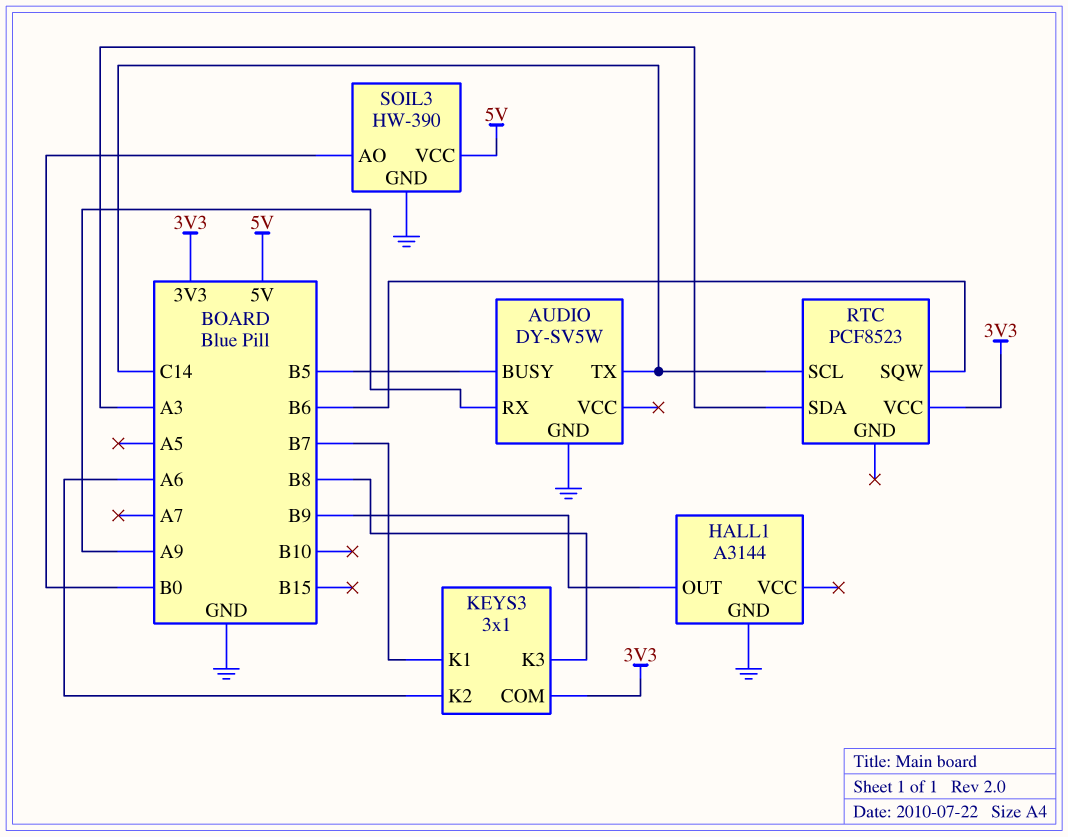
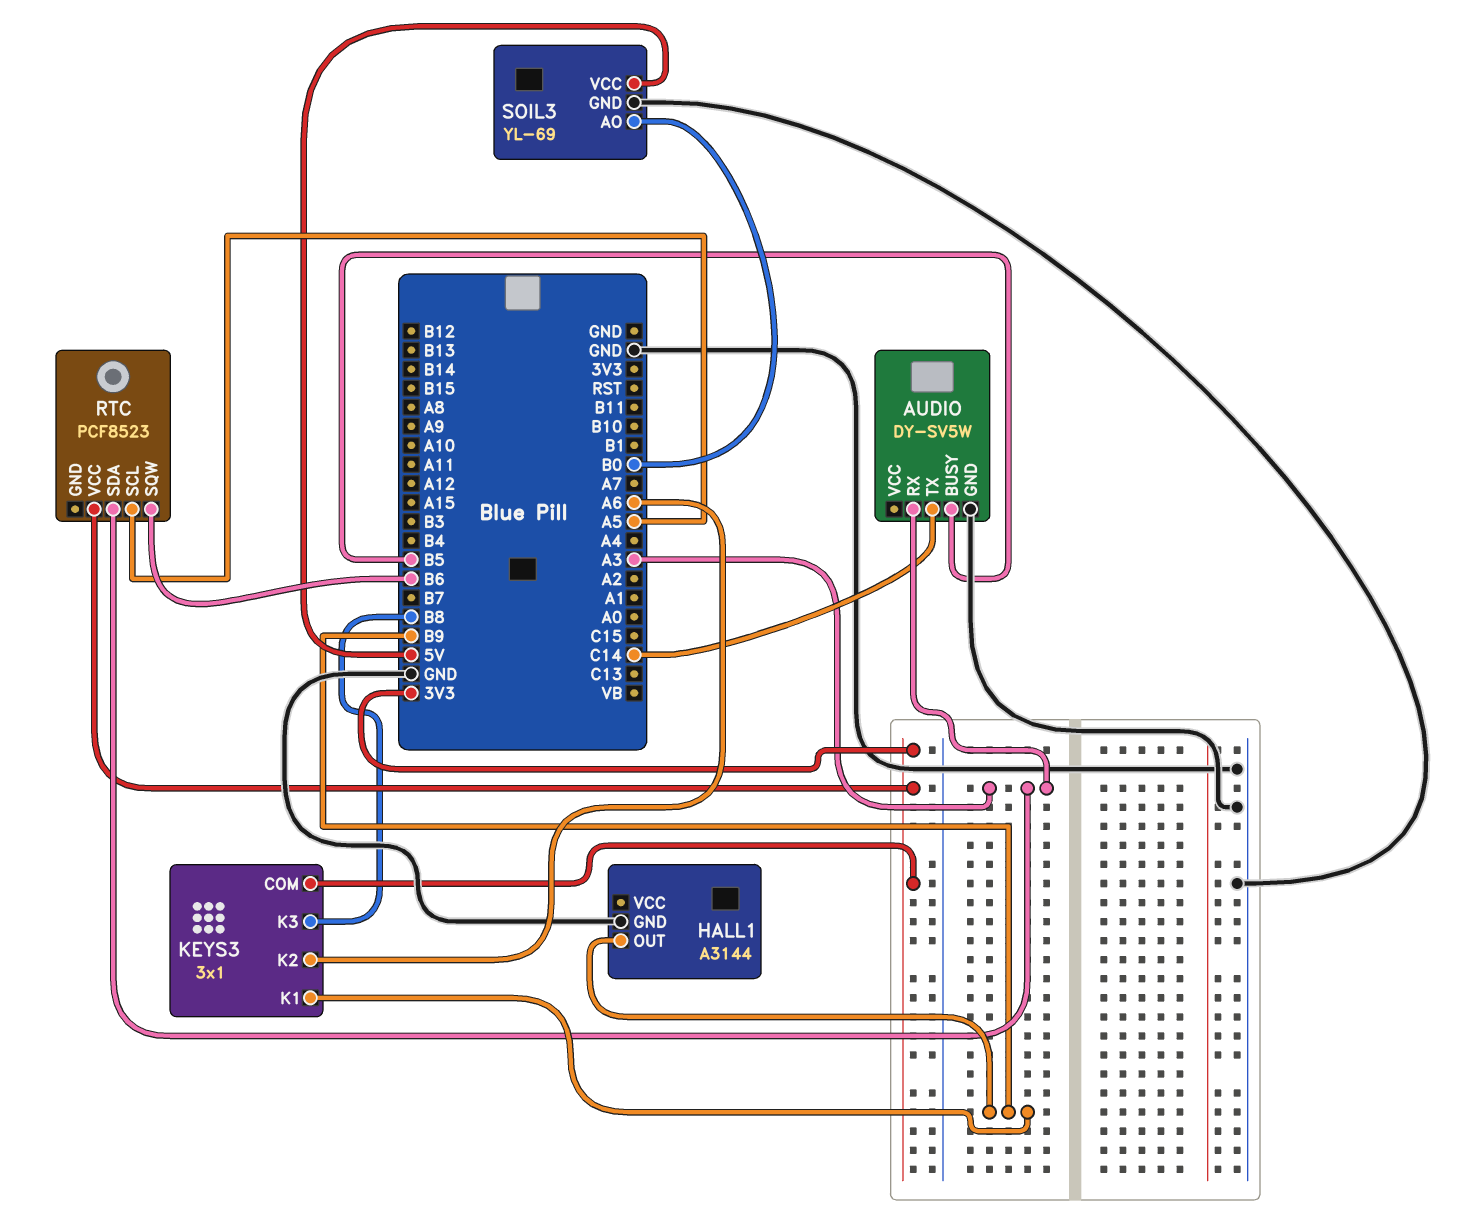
AUDIO pin RX: A9 -> A3
KEYS3 pin K1: B7 -> B9
RTC pin SCL: C14 -> A5
SOIL3: HW-390 -> YL-69

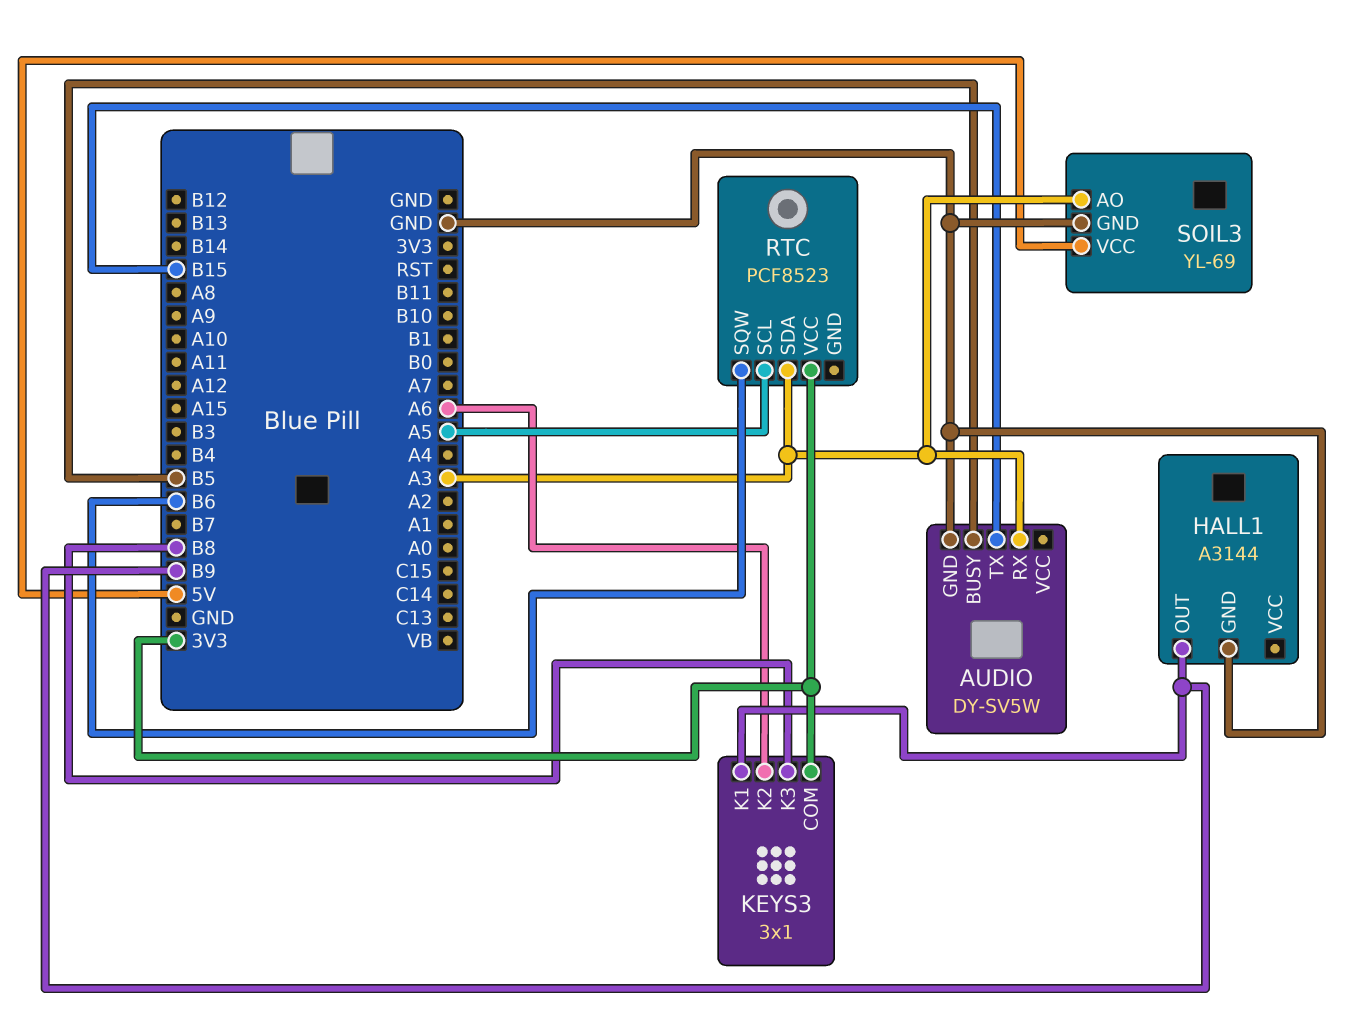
AUDIO pin TX: C14 -> B15
SOIL3 pin AO: B0 -> A3

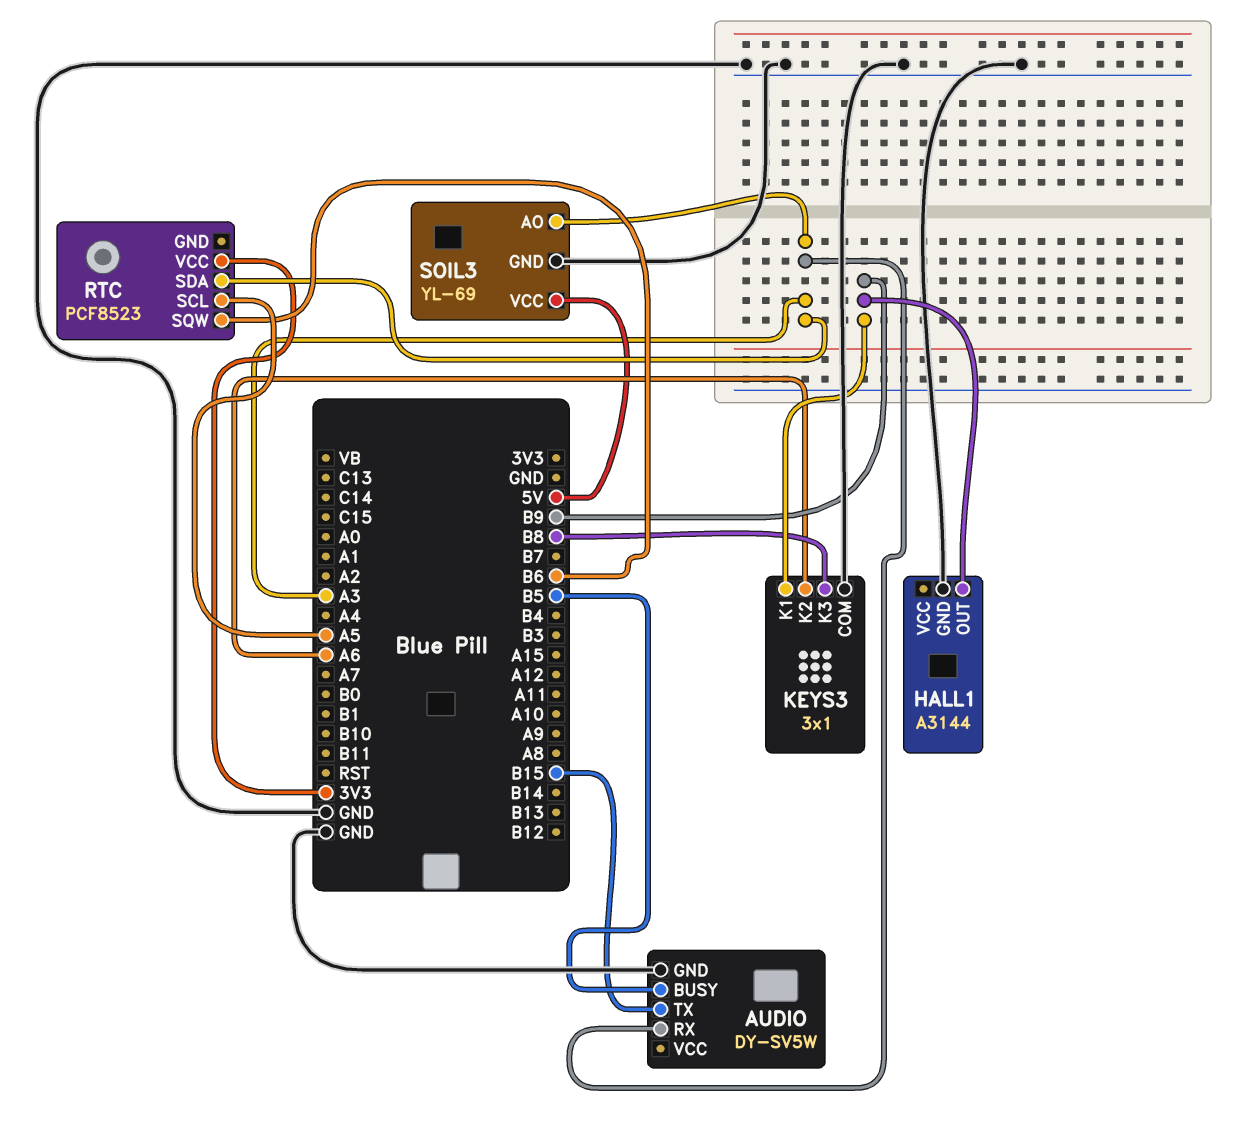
KEYS3 pin COM: 3V3 -> GND

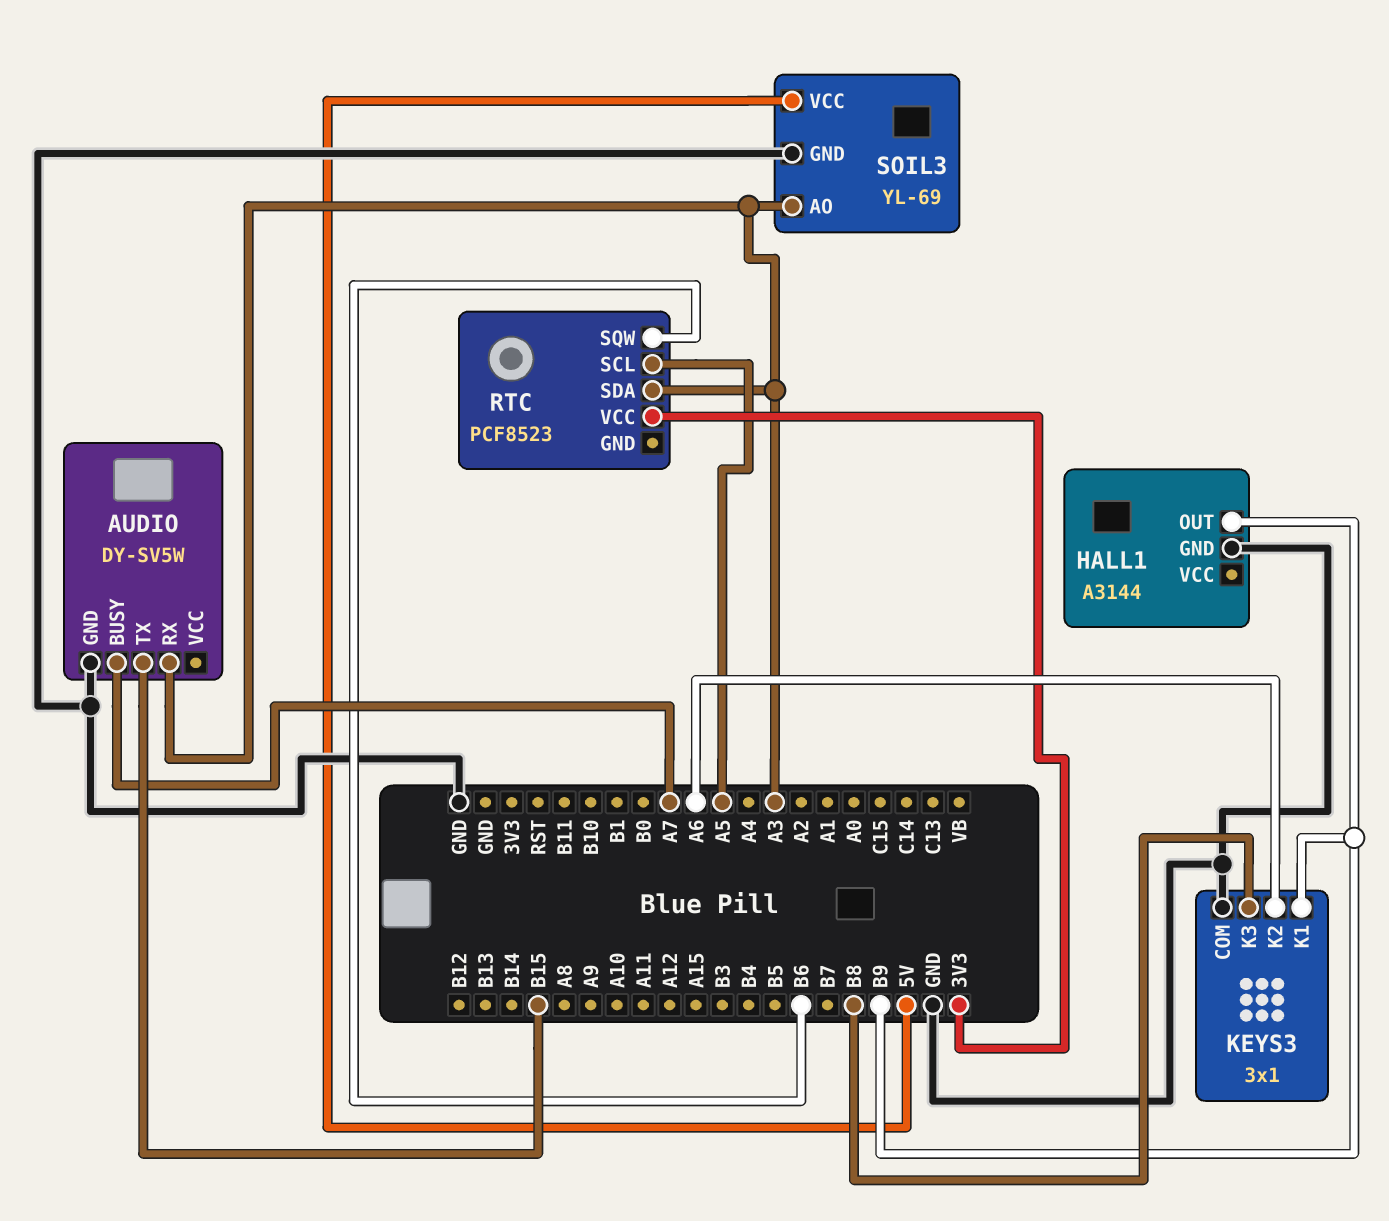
AUDIO pin BUSY: B5 -> A7

